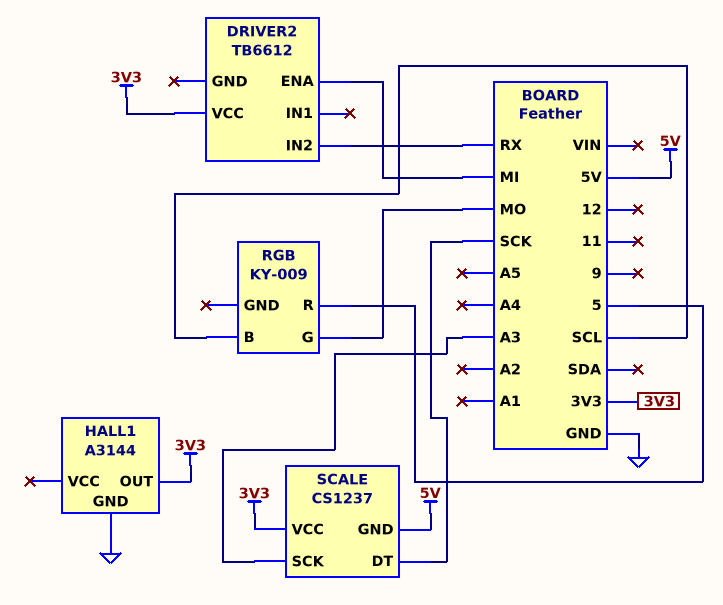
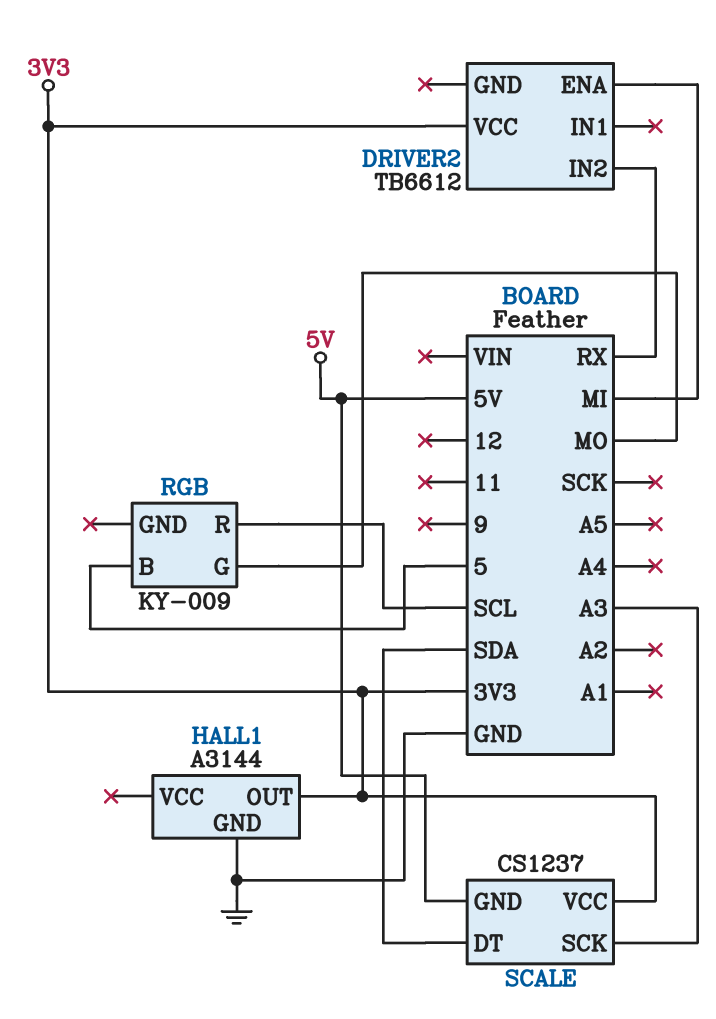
RGB pin B: SCL -> 5
RGB pin R: 5 -> SCL
SCALE pin DT: SCK -> SDA

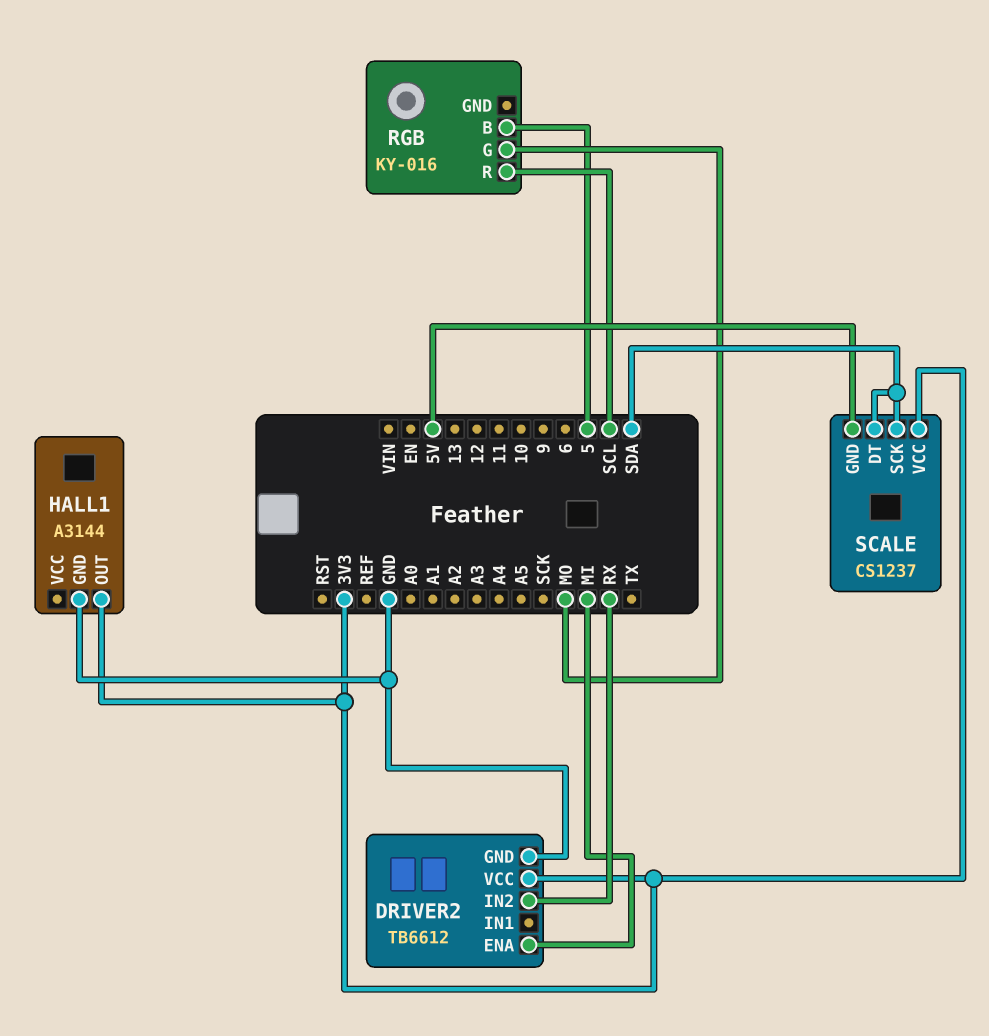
DRIVER2 pin GND: none -> GND
RGB: KY-009 -> KY-016
SCALE pin SCK: A3 -> SDA

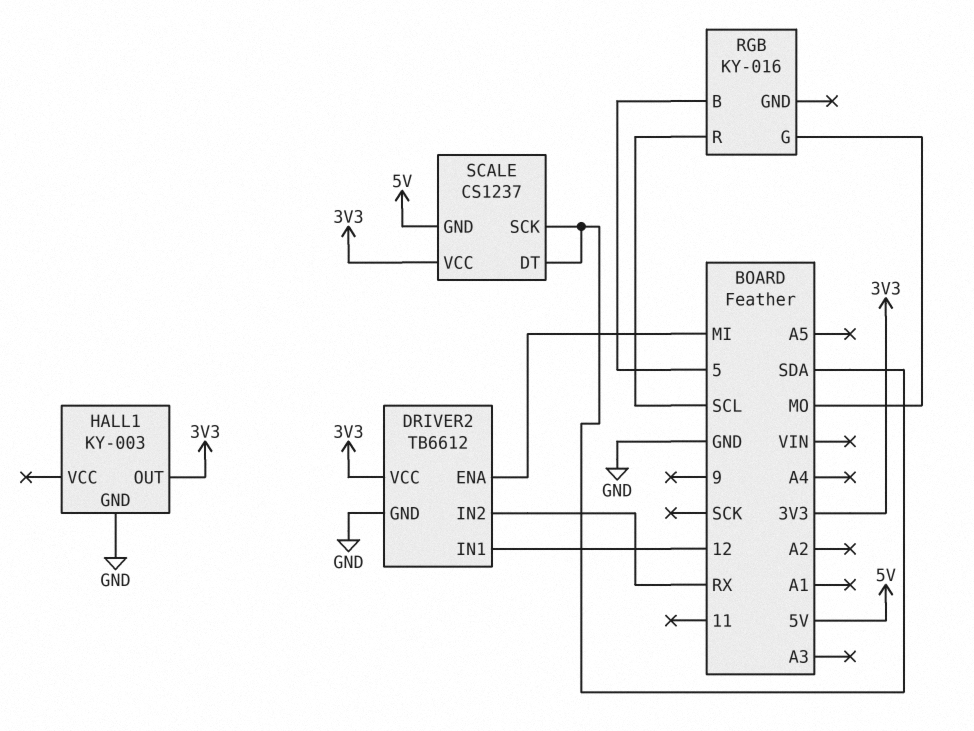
DRIVER2 pin IN1: none -> 12
HALL1: A3144 -> KY-003

